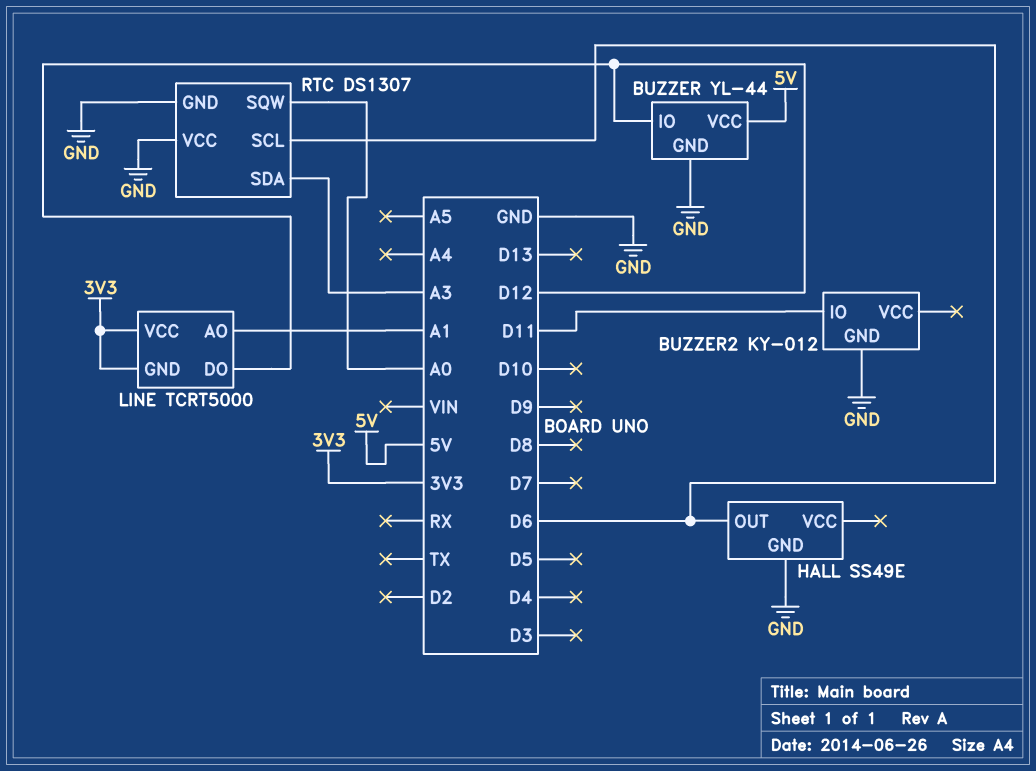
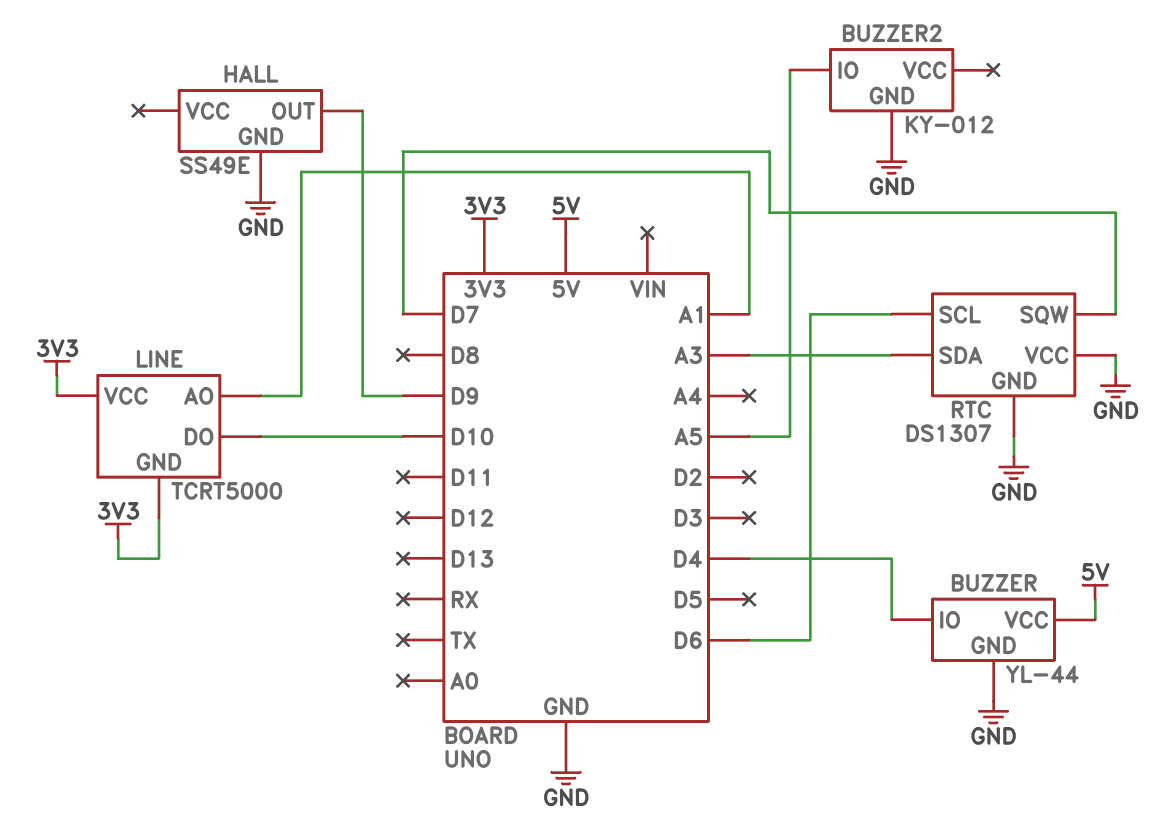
BUZZER pin IO: D12 -> D4
BUZZER2 pin IO: D11 -> A5
HALL pin OUT: D6 -> D9
LINE pin DO: D12 -> D10
RTC pin SQW: A0 -> D7

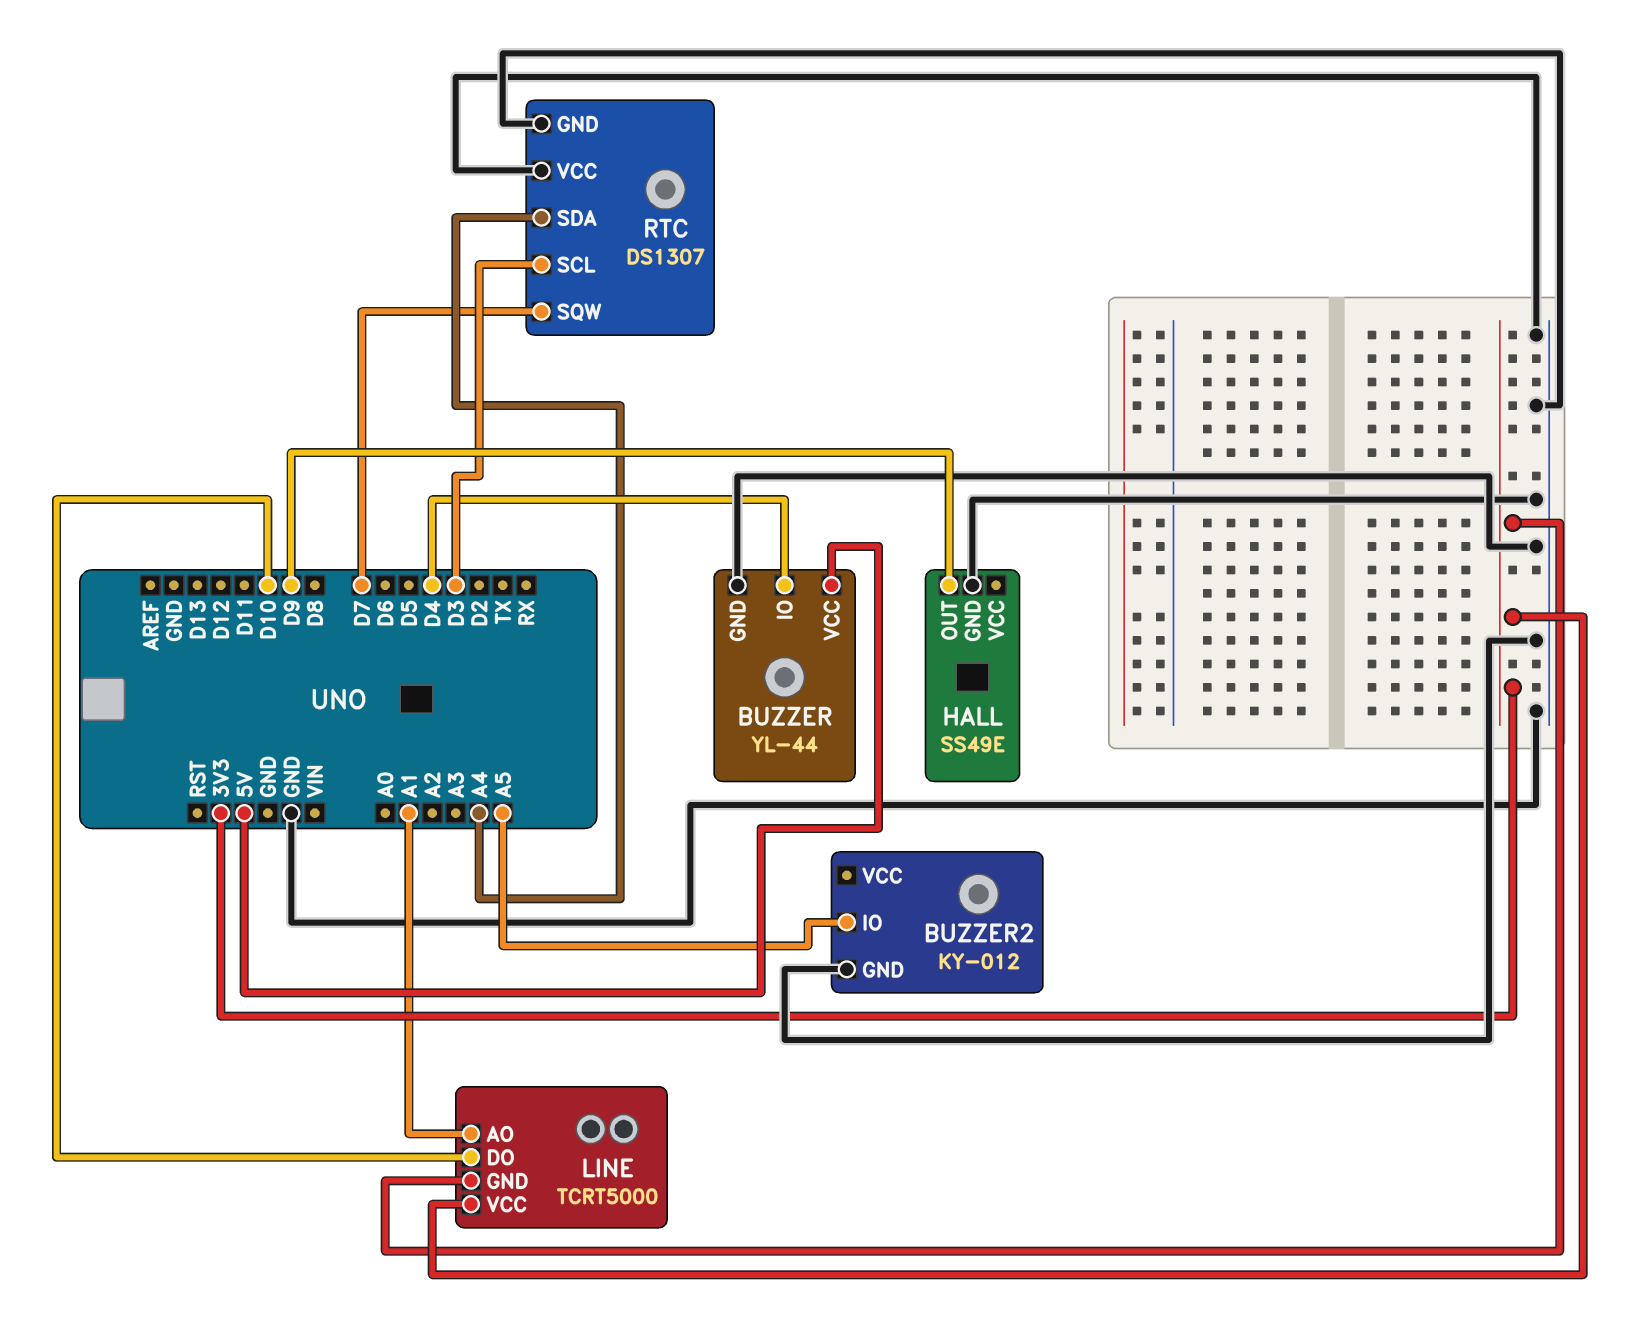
RTC pin SCL: D6 -> D3
RTC pin SDA: A3 -> A4

